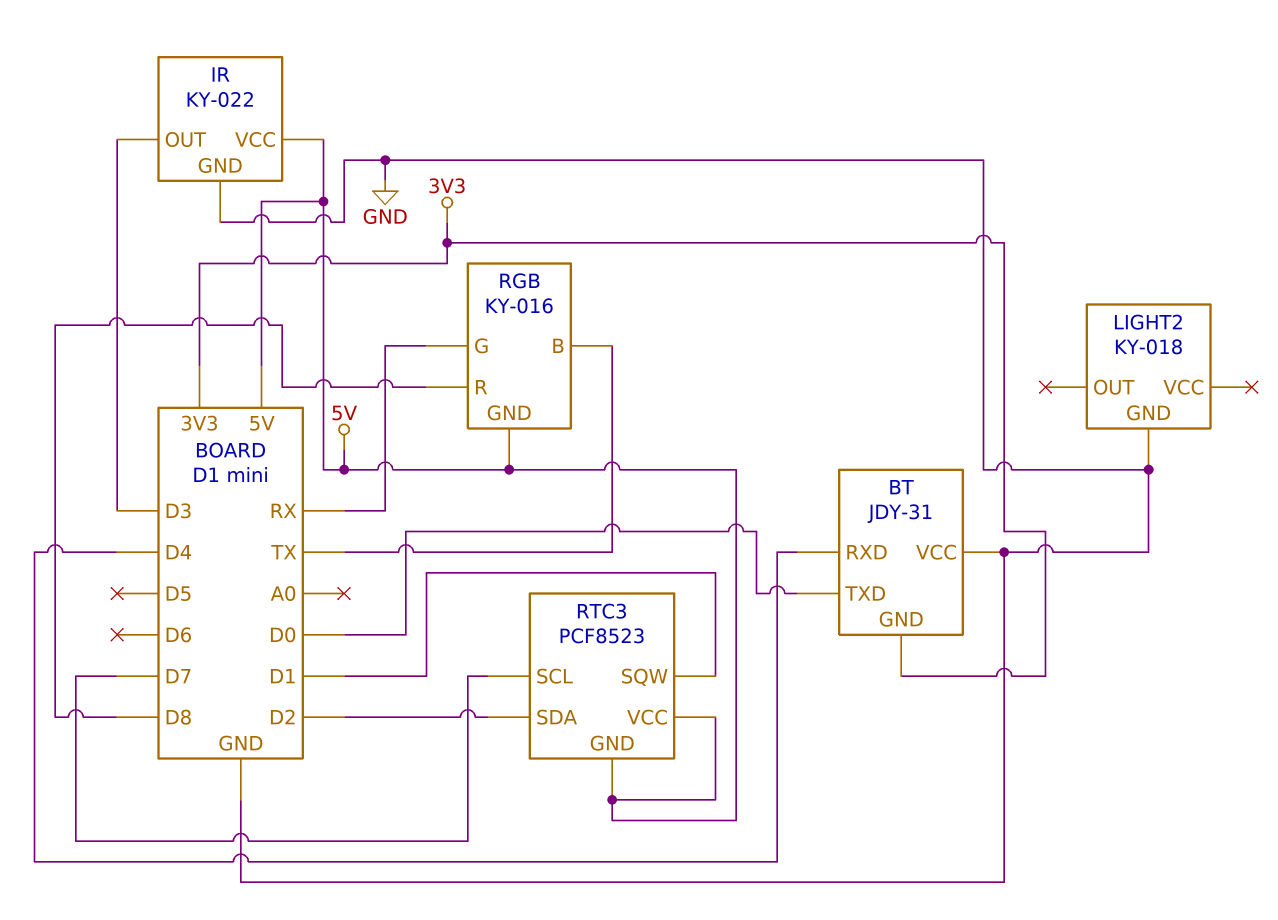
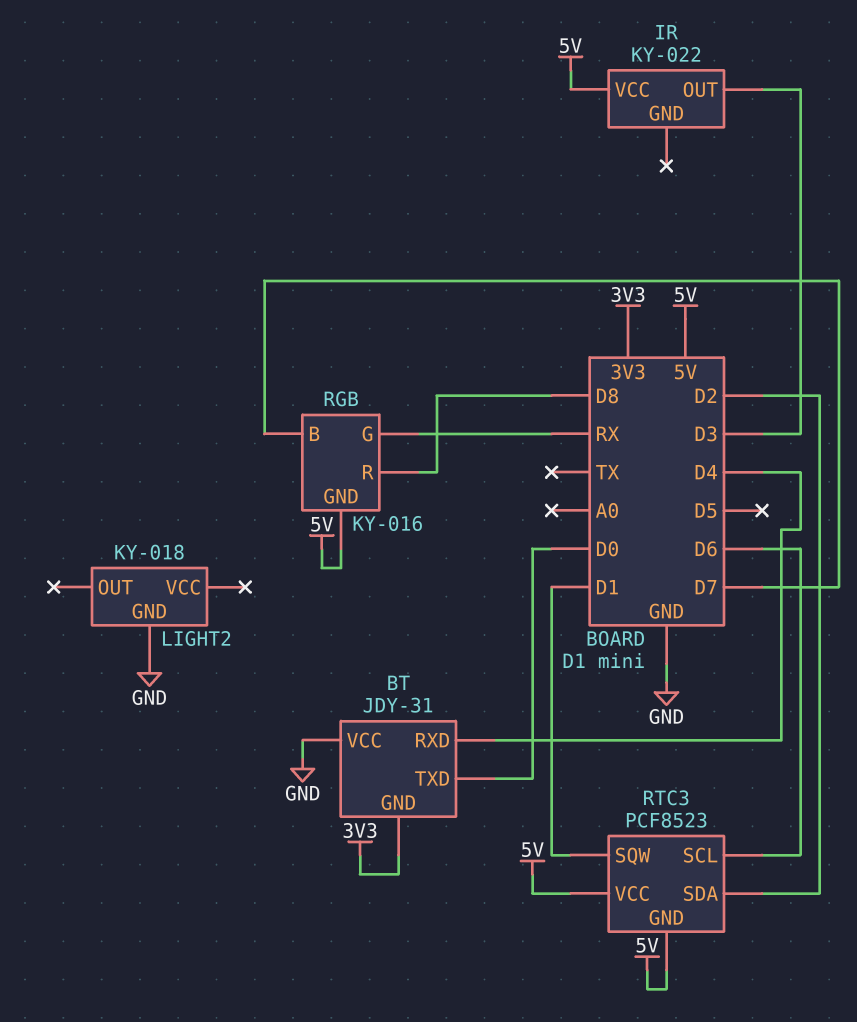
IR pin GND: GND -> none
RGB pin B: TX -> D7
RTC3 pin SCL: D7 -> D6

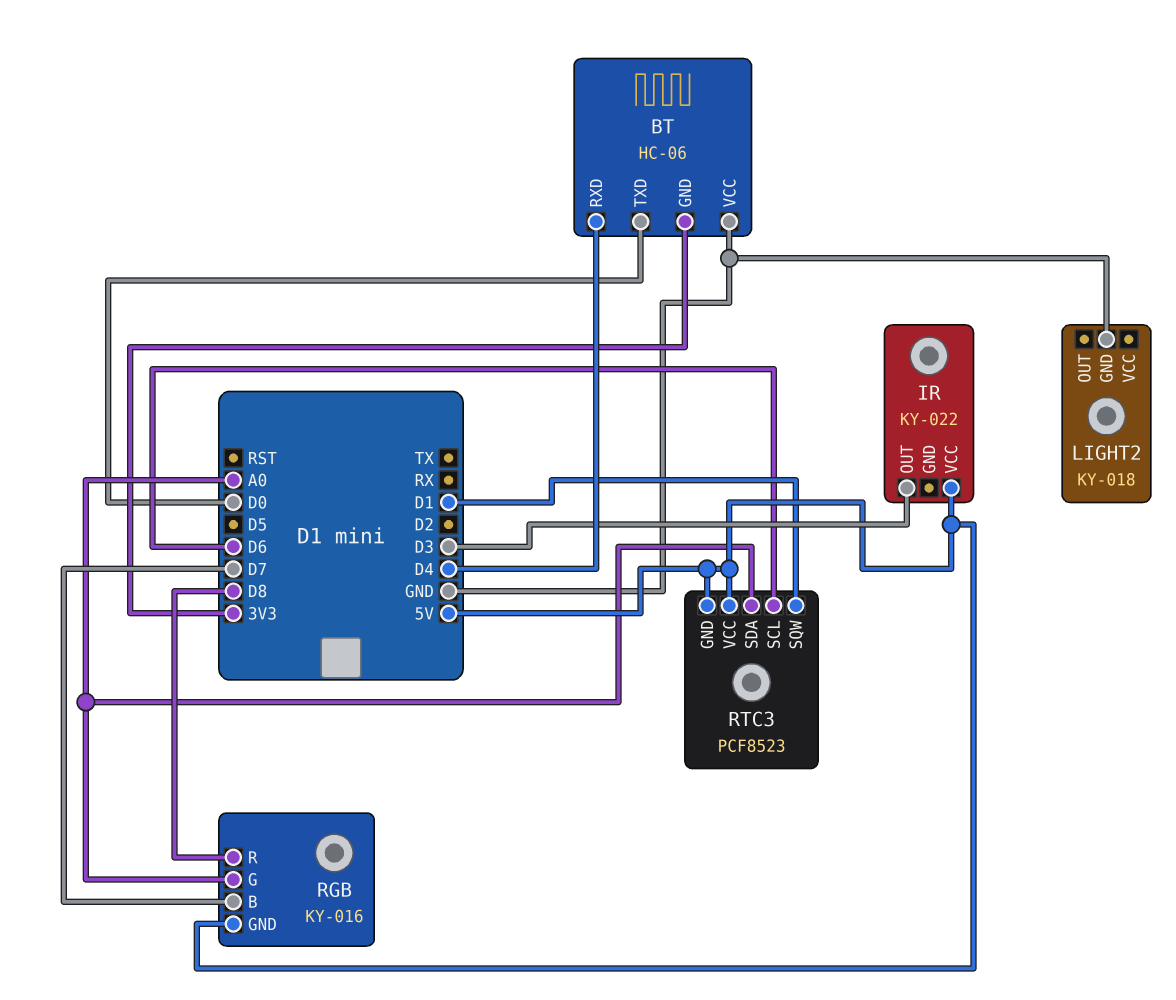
BT: JDY-31 -> HC-06
RGB pin G: RX -> A0
RTC3 pin SDA: D2 -> A0

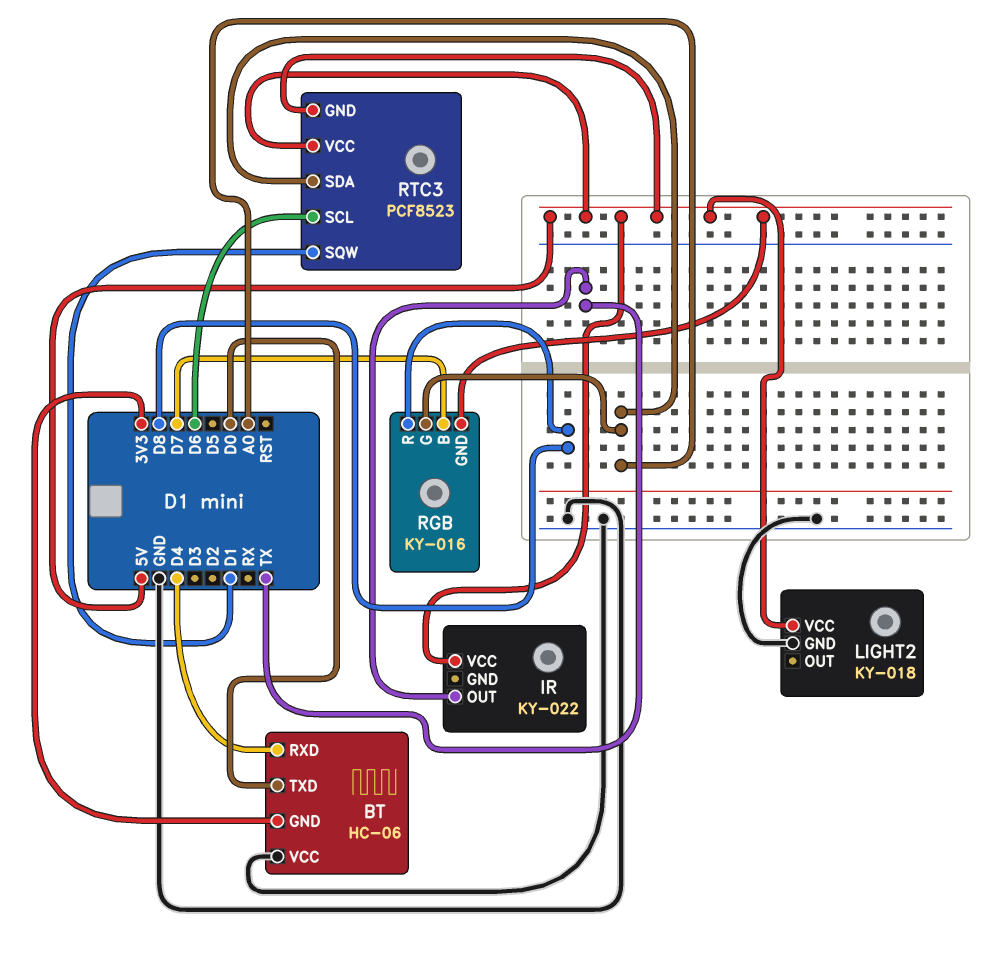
IR pin OUT: D3 -> TX
LIGHT2 pin VCC: none -> 5V

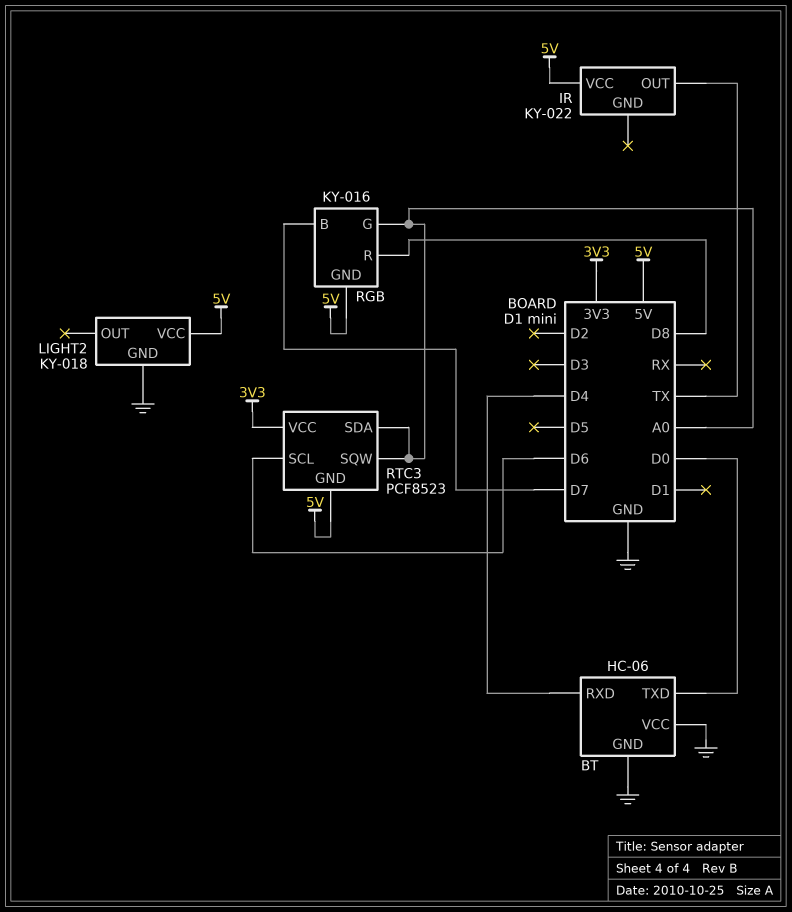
BT pin GND: 3V3 -> GND
RTC3 pin SQW: D1 -> A0
RTC3 pin VCC: 5V -> 3V3

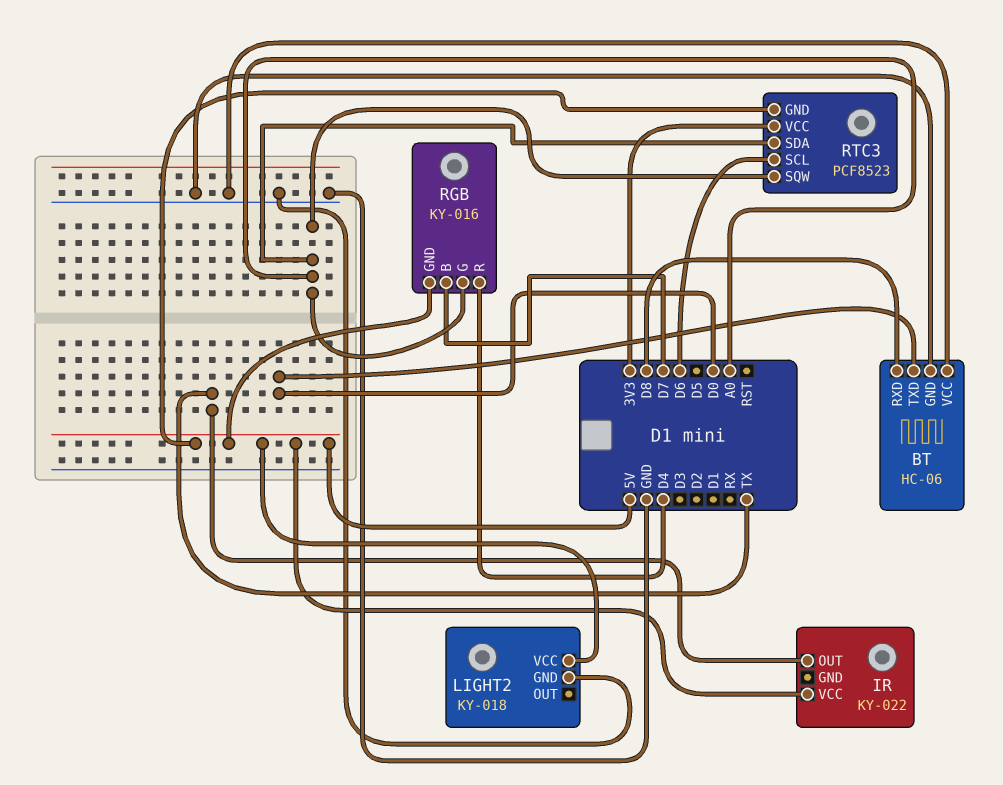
BT pin RXD: D4 -> D8
RGB pin R: D8 -> D4

